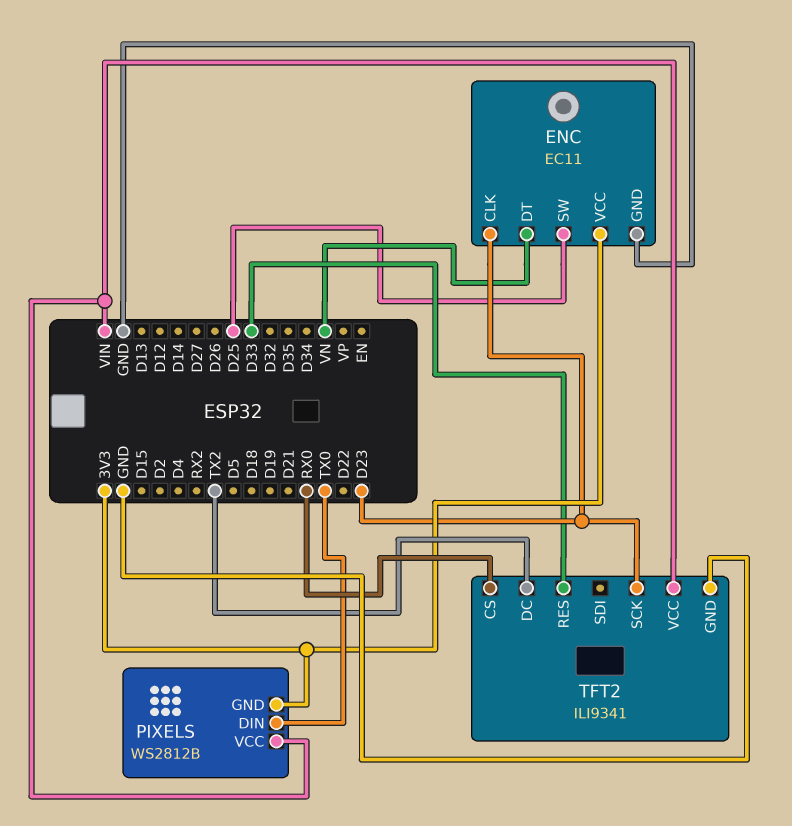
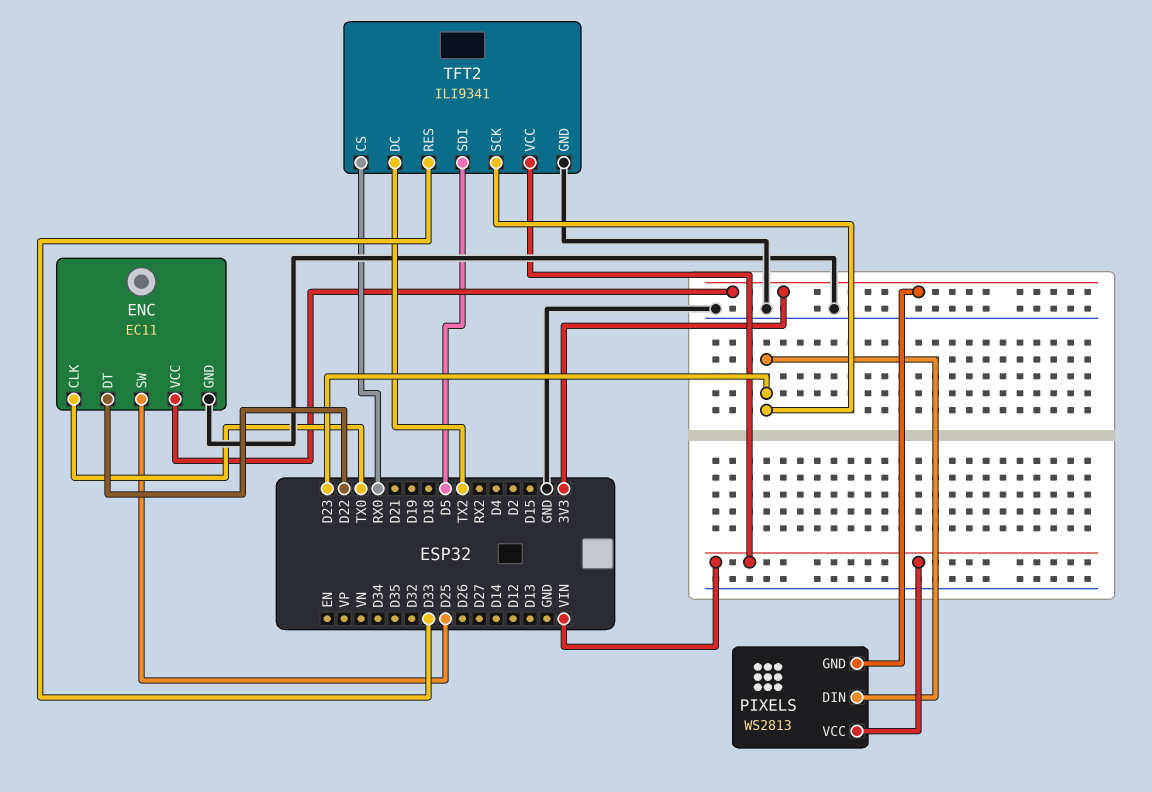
ENC pin CLK: D23 -> TX0
ENC pin DT: VN -> D22
PIXELS: WS2812B -> WS2813
PIXELS pin DIN: TX0 -> D23
TFT2 pin SDI: none -> D5

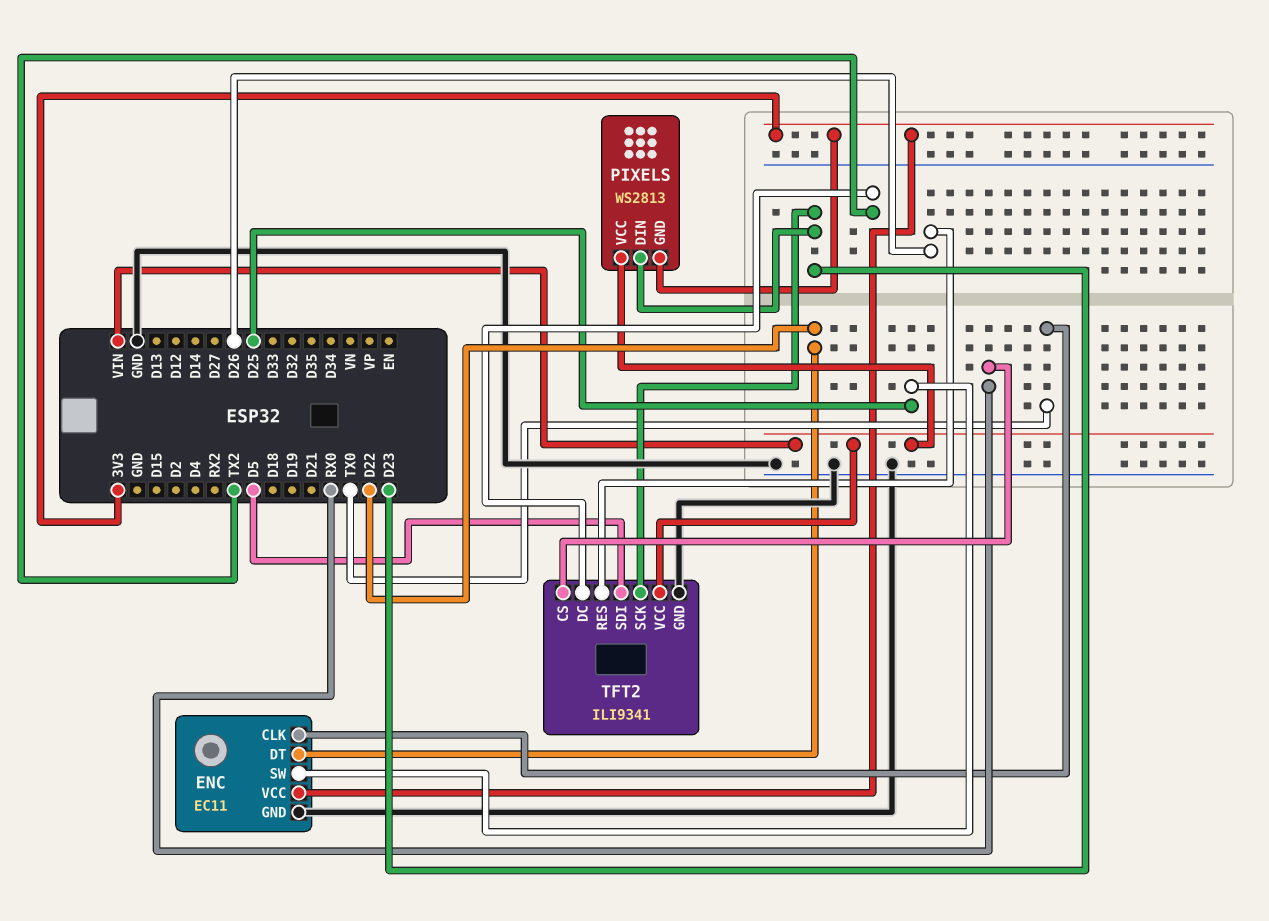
TFT2 pin RES: D33 -> D26

